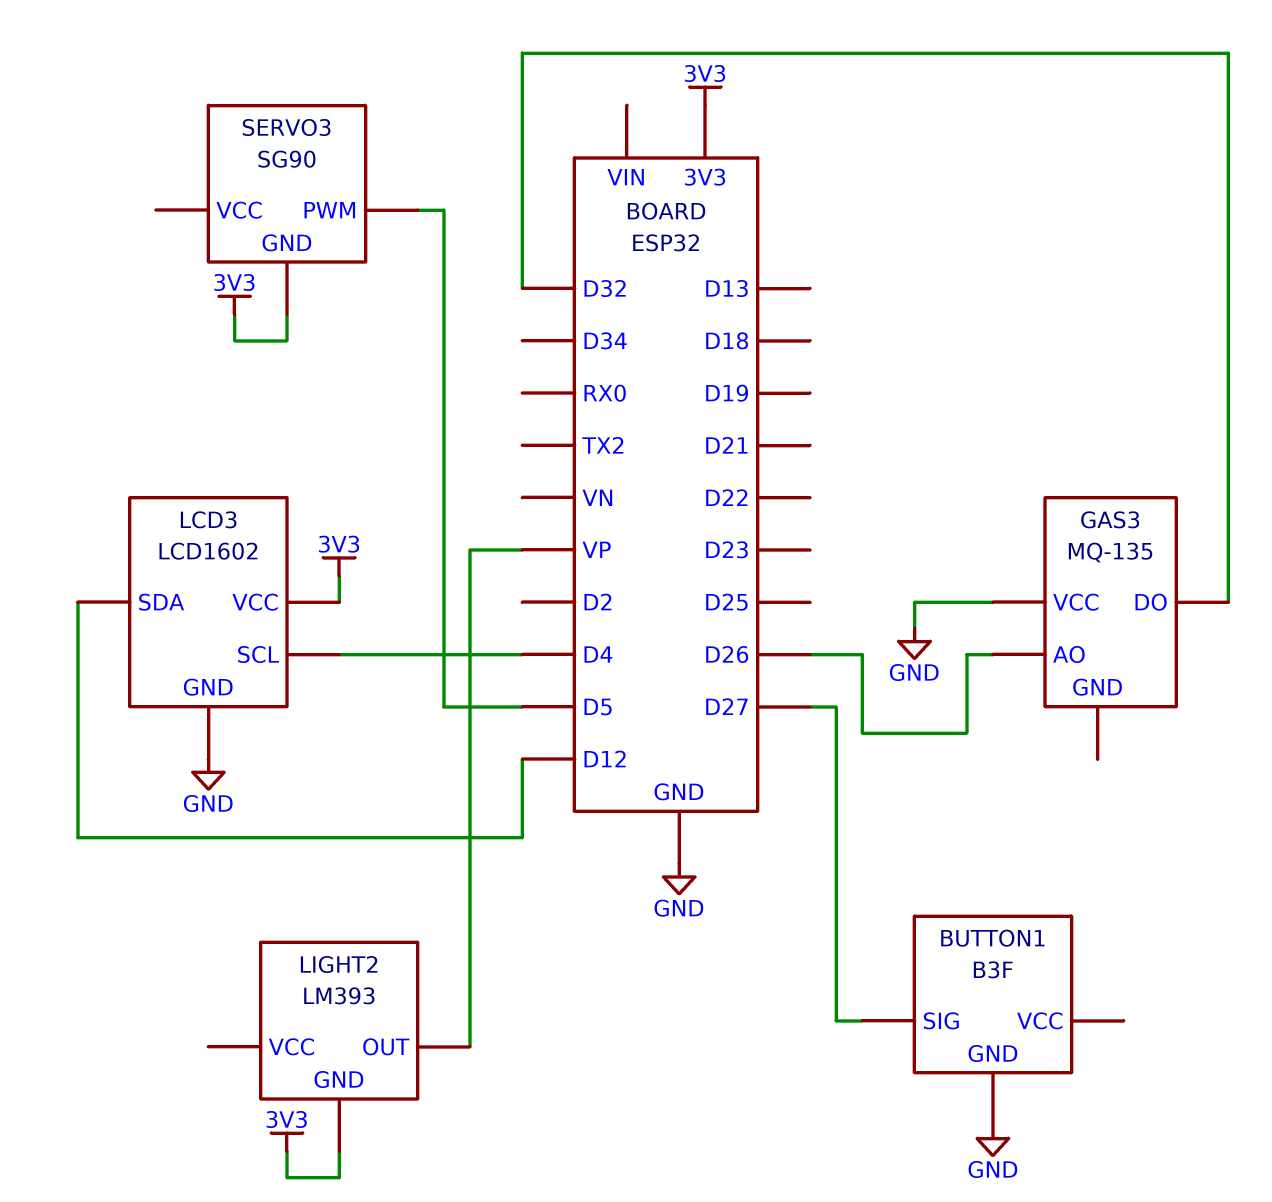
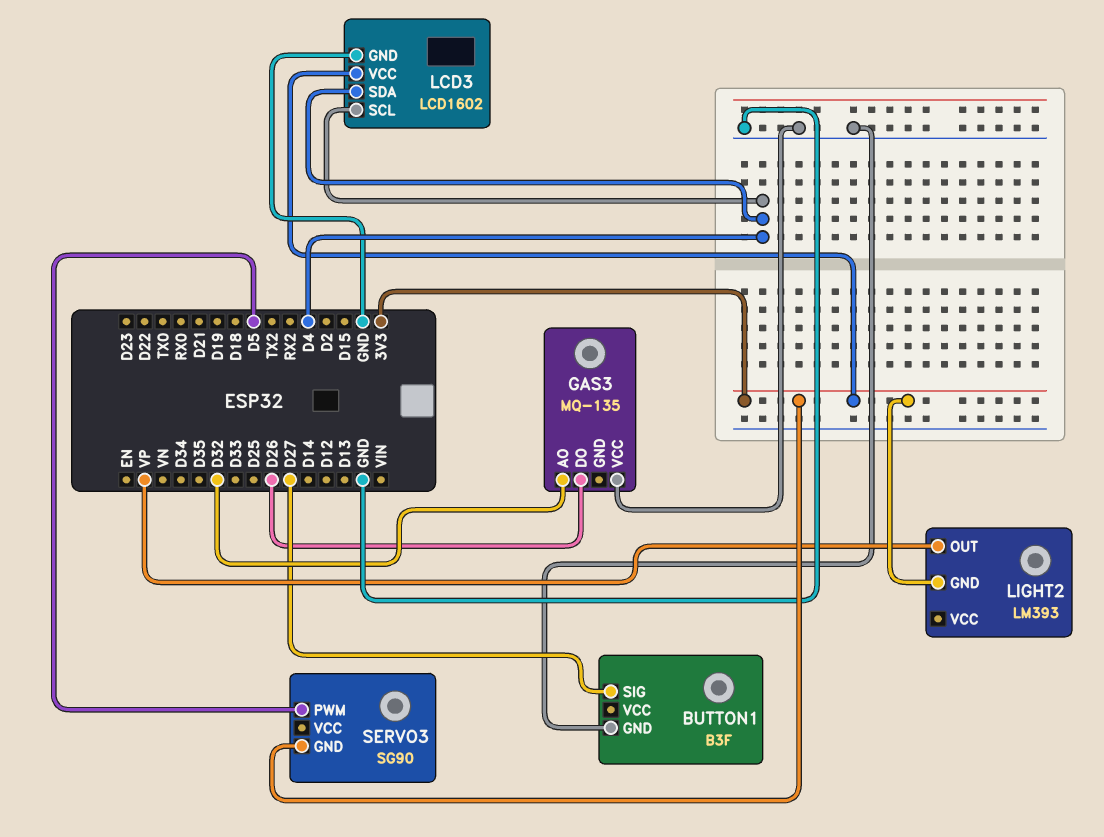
GAS3 pin AO: D26 -> D32
GAS3 pin DO: D32 -> D26
LCD3 pin SDA: D12 -> D4

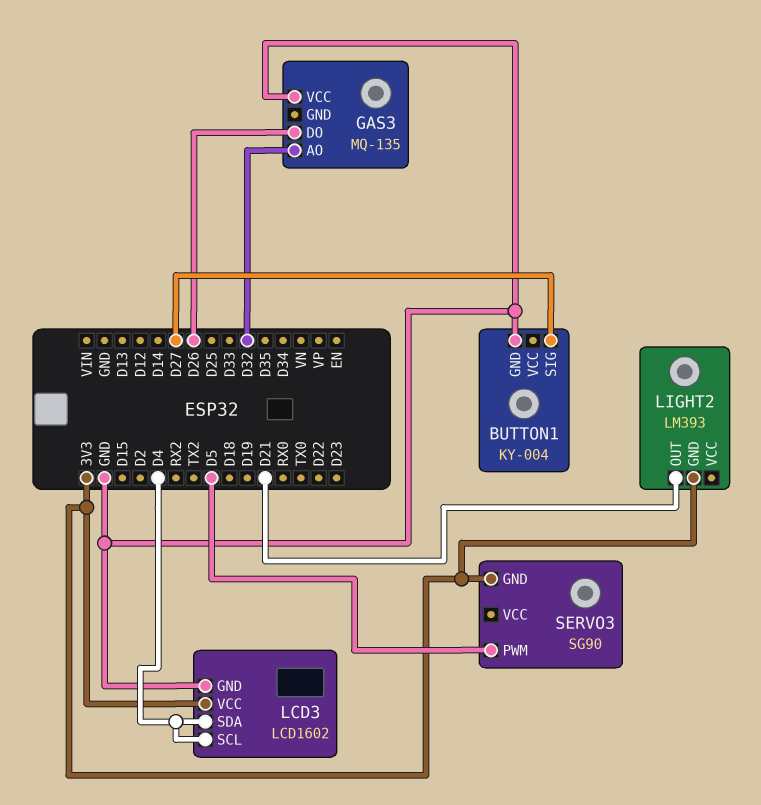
BUTTON1: B3F -> KY-004
LIGHT2 pin OUT: VP -> D21

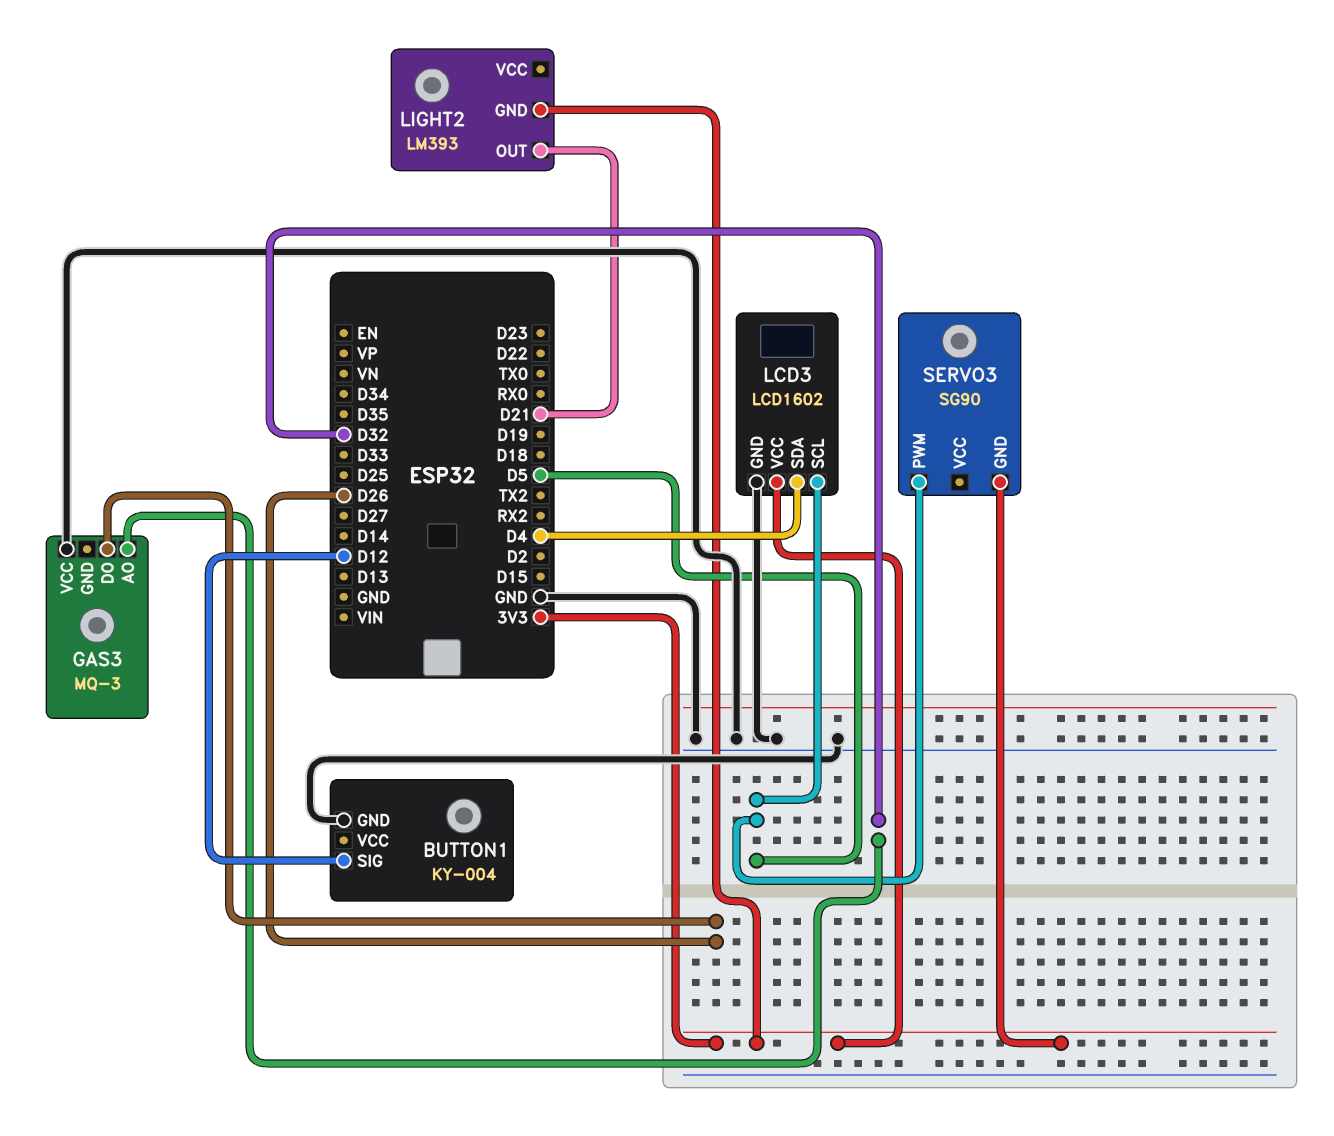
BUTTON1 pin SIG: D27 -> D12
GAS3: MQ-135 -> MQ-3
LCD3 pin SCL: D4 -> D5

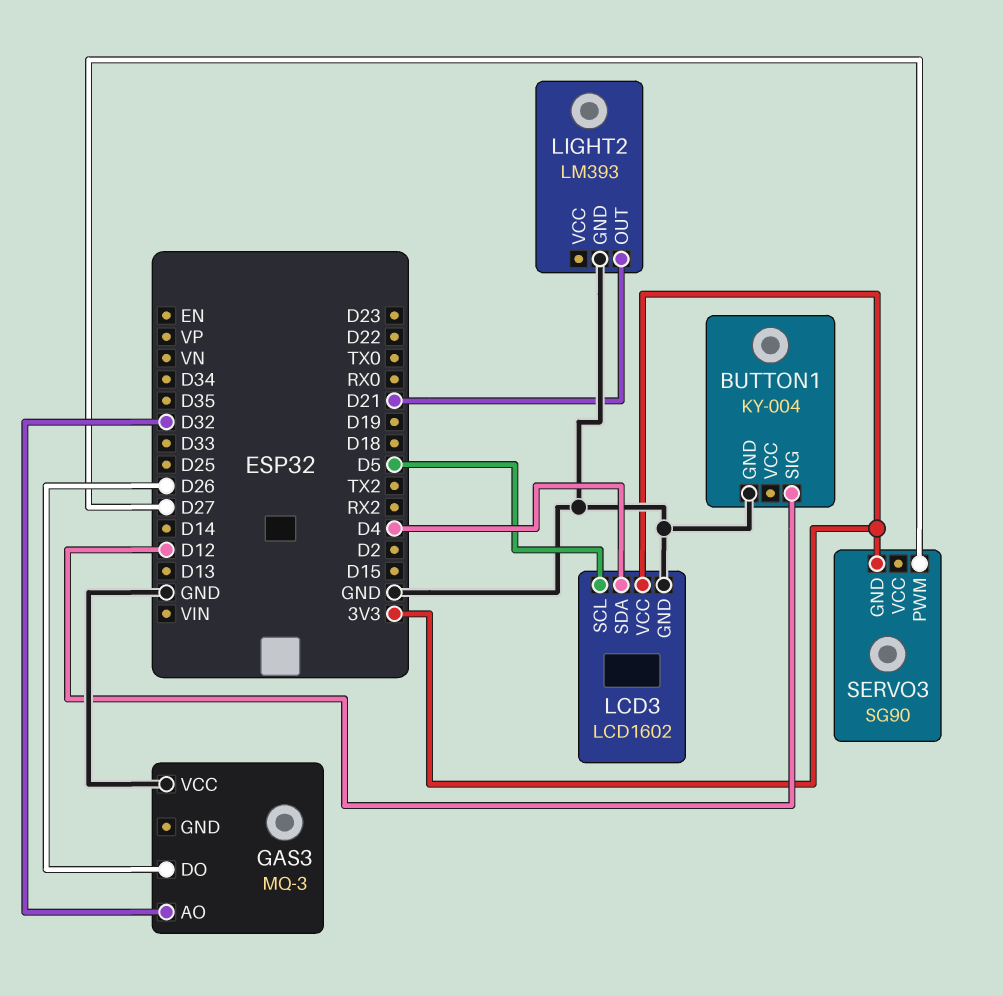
LIGHT2 pin GND: 3V3 -> GND
SERVO3 pin PWM: D5 -> D27

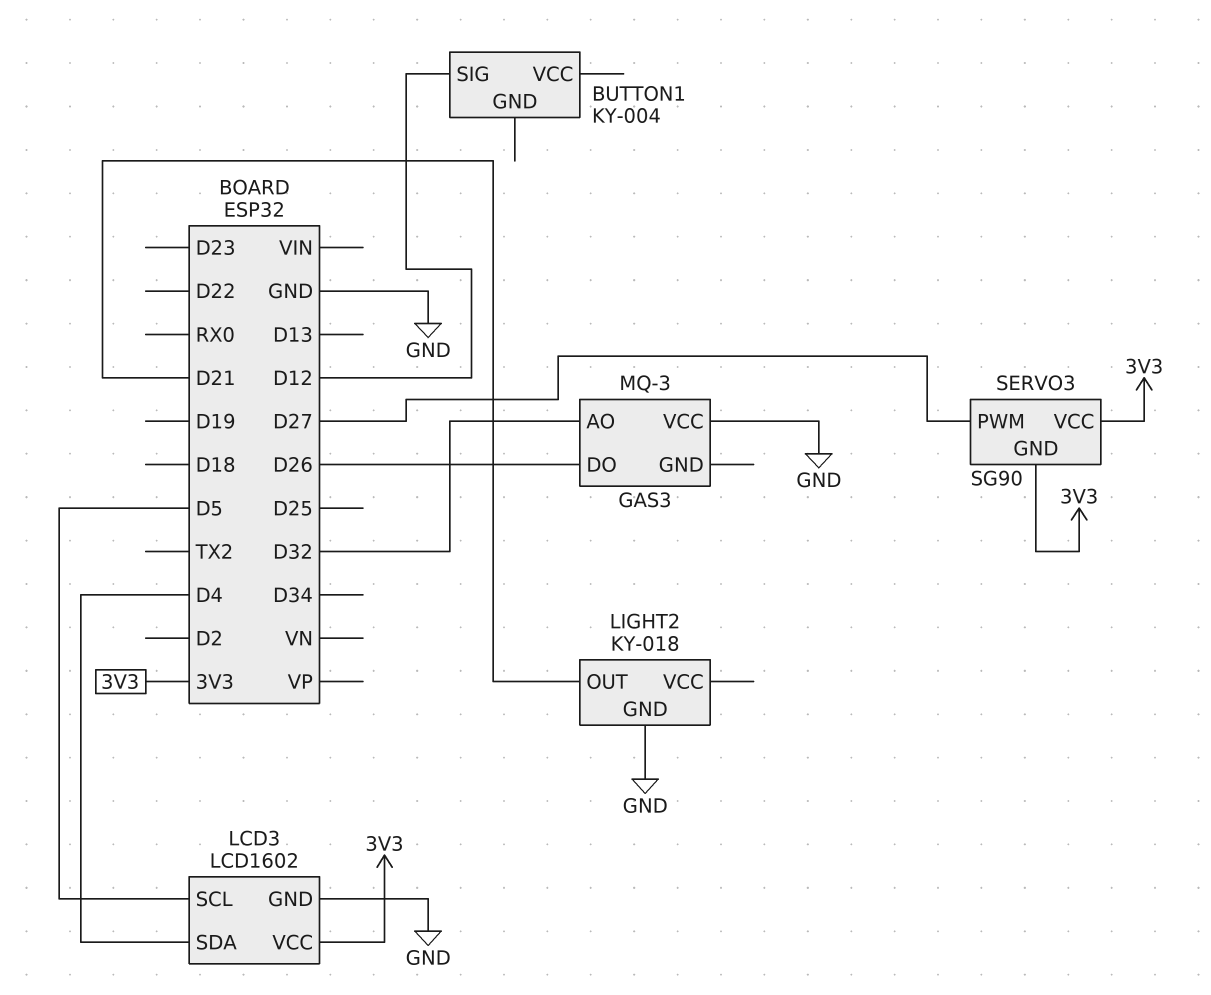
BUTTON1 pin GND: GND -> none
LIGHT2: LM393 -> KY-018
SERVO3 pin VCC: none -> 3V3

